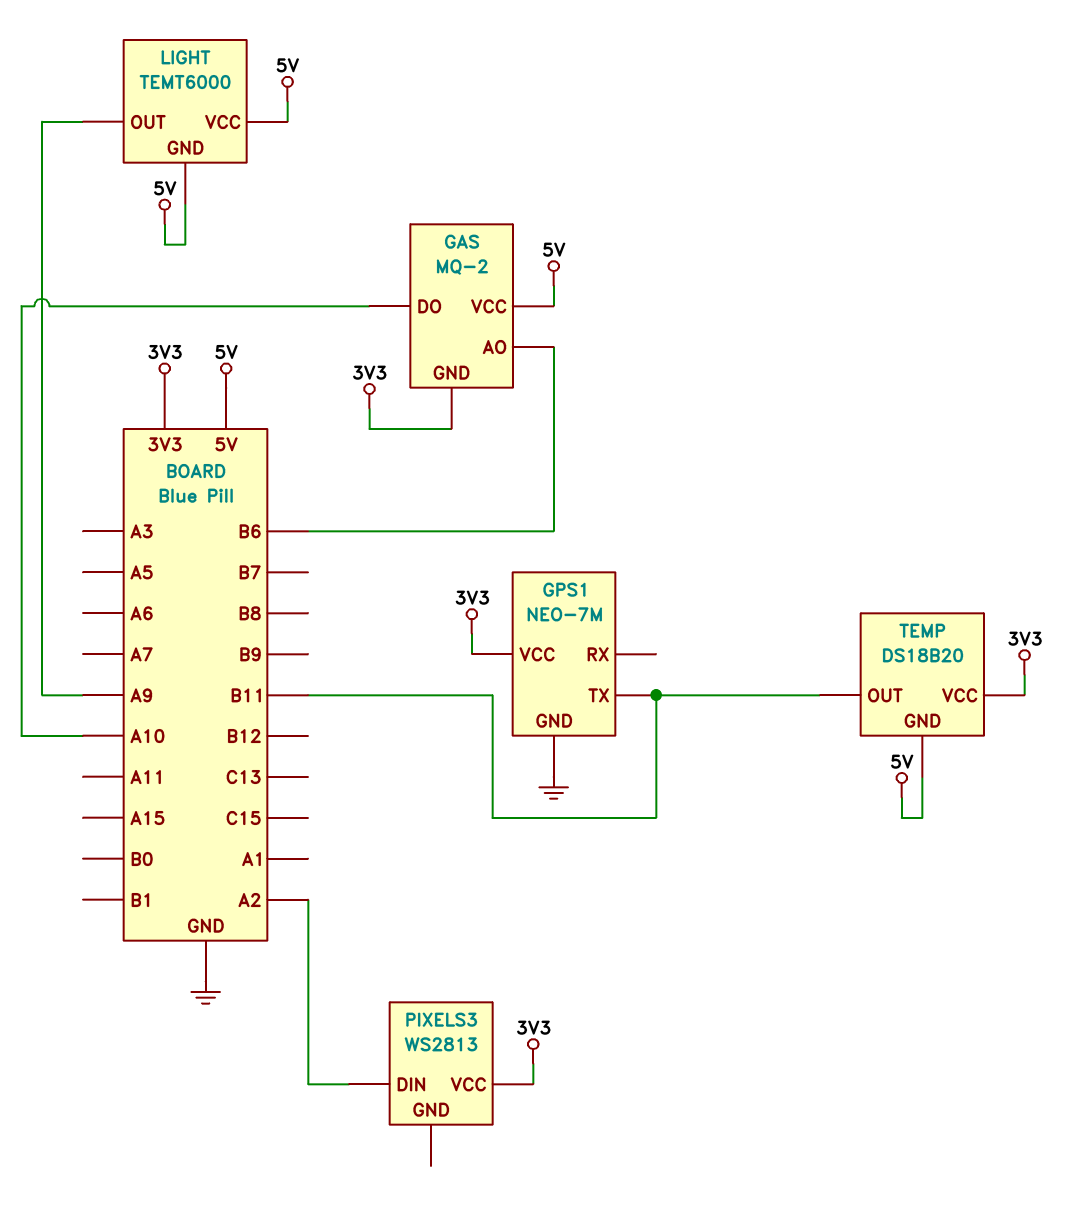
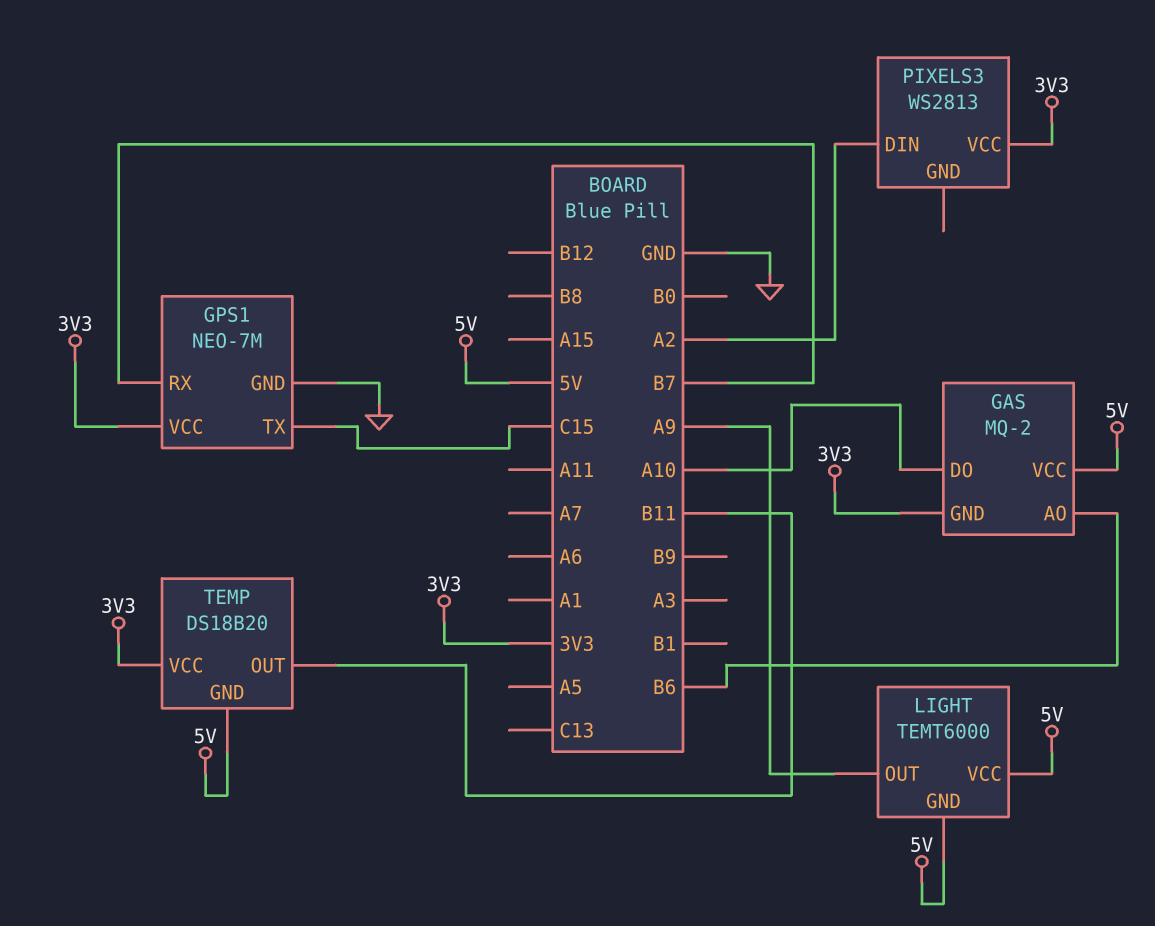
GPS1 pin RX: none -> B7
GPS1 pin TX: B11 -> C15

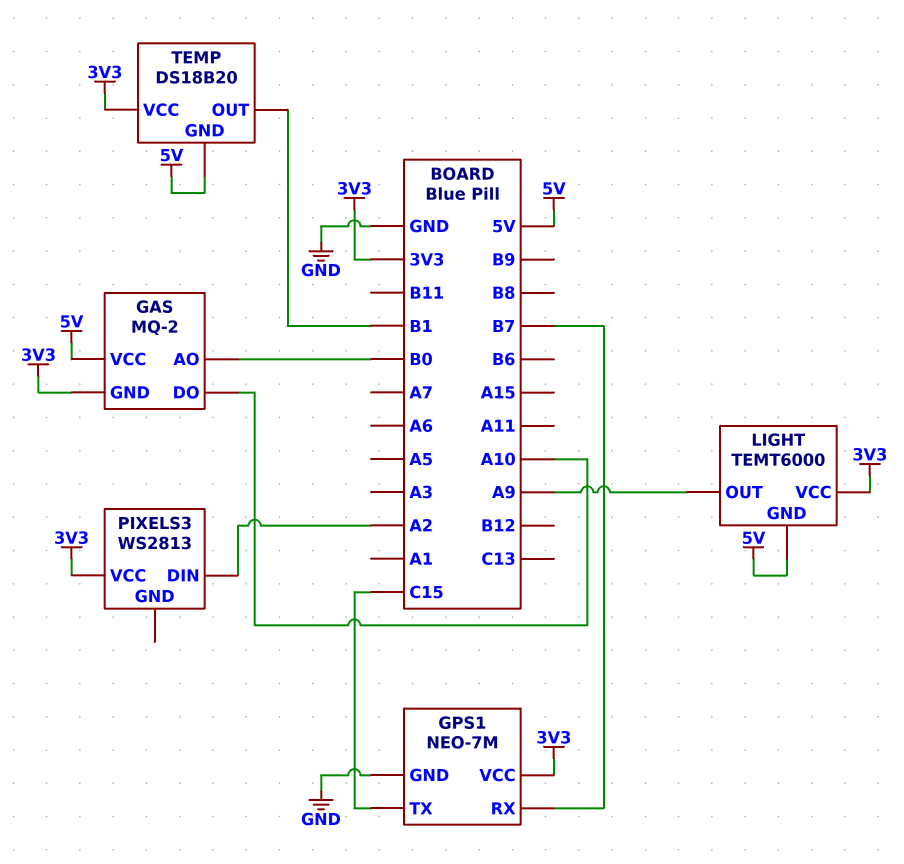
GAS pin AO: B6 -> B0
LIGHT pin VCC: 5V -> 3V3
TEMP pin OUT: B11 -> B1

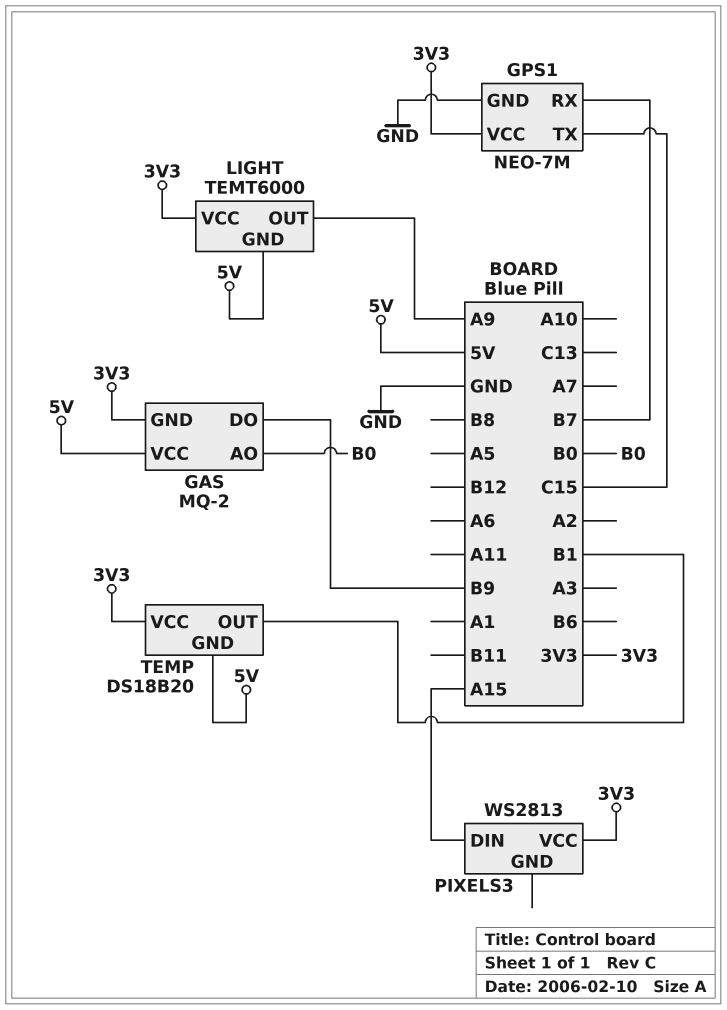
GAS pin DO: A10 -> B9
PIXELS3 pin DIN: A2 -> A15

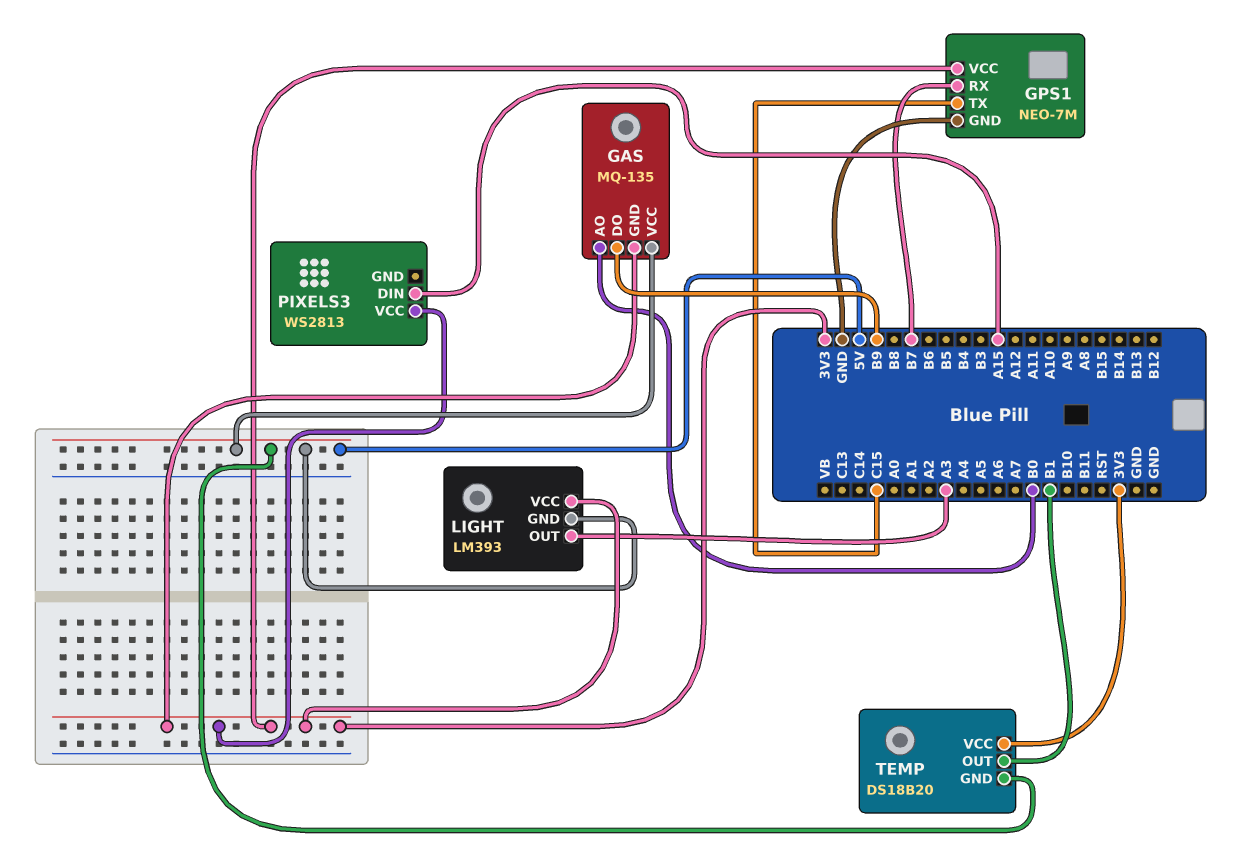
GAS: MQ-2 -> MQ-135
LIGHT: TEMT6000 -> LM393
LIGHT pin OUT: A9 -> A3

